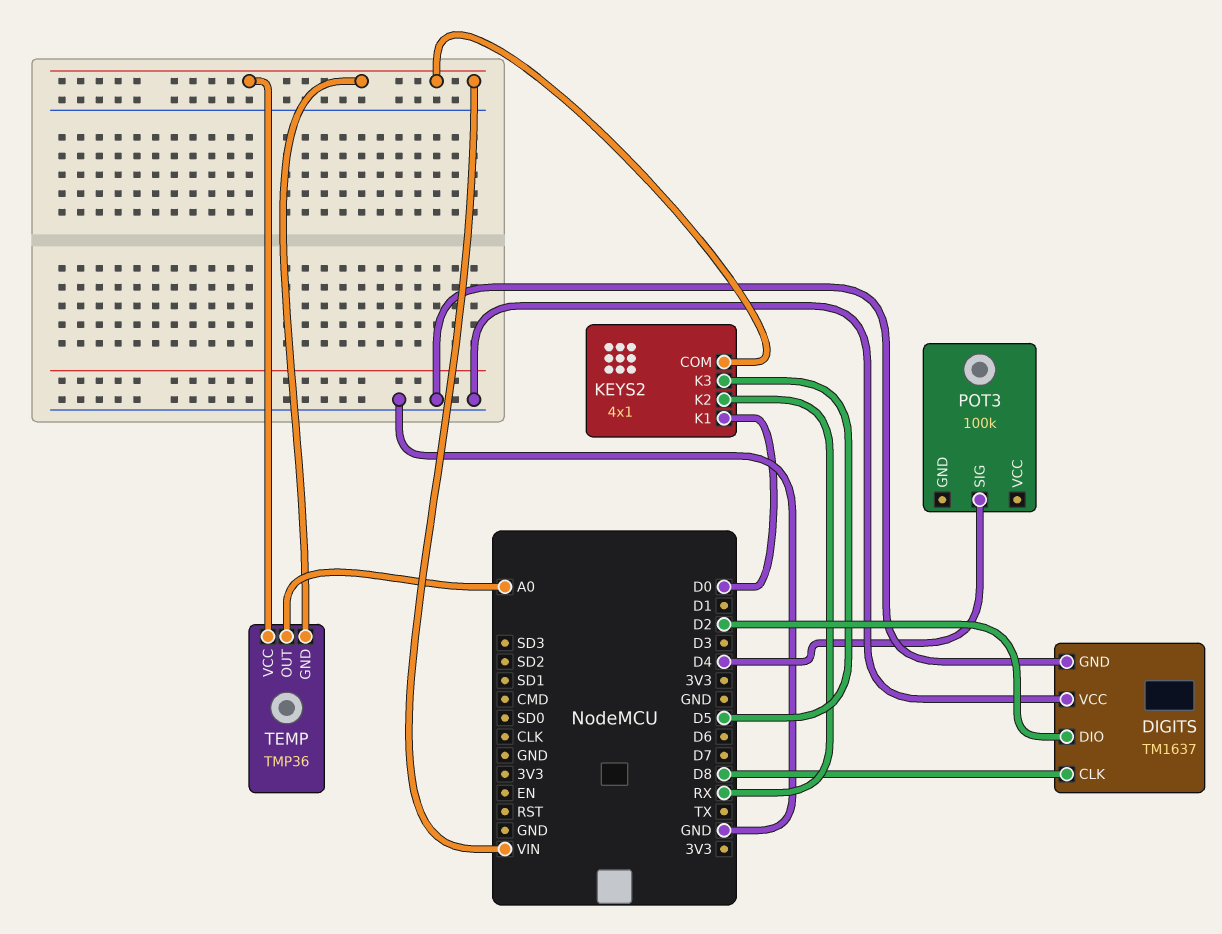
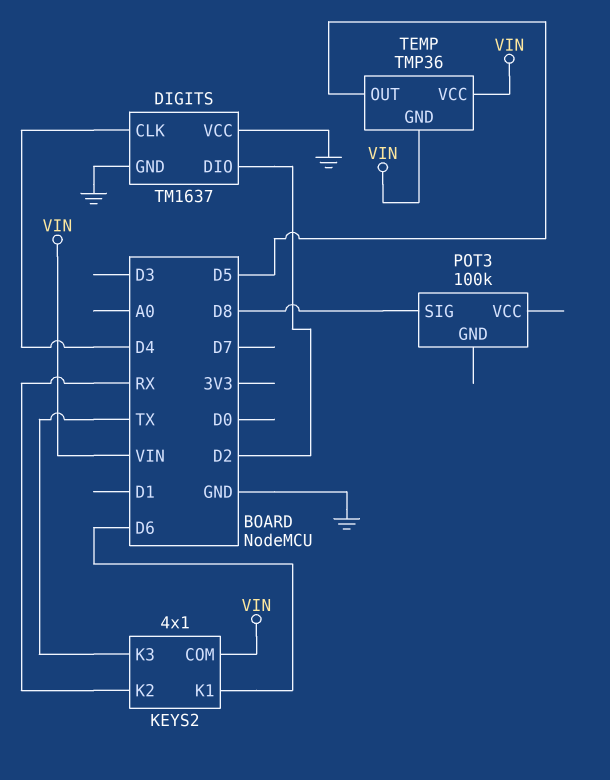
DIGITS pin CLK: D8 -> D4
KEYS2 pin K1: D0 -> D6
KEYS2 pin K3: D5 -> TX
POT3 pin SIG: D4 -> D8
TEMP pin OUT: A0 -> D5

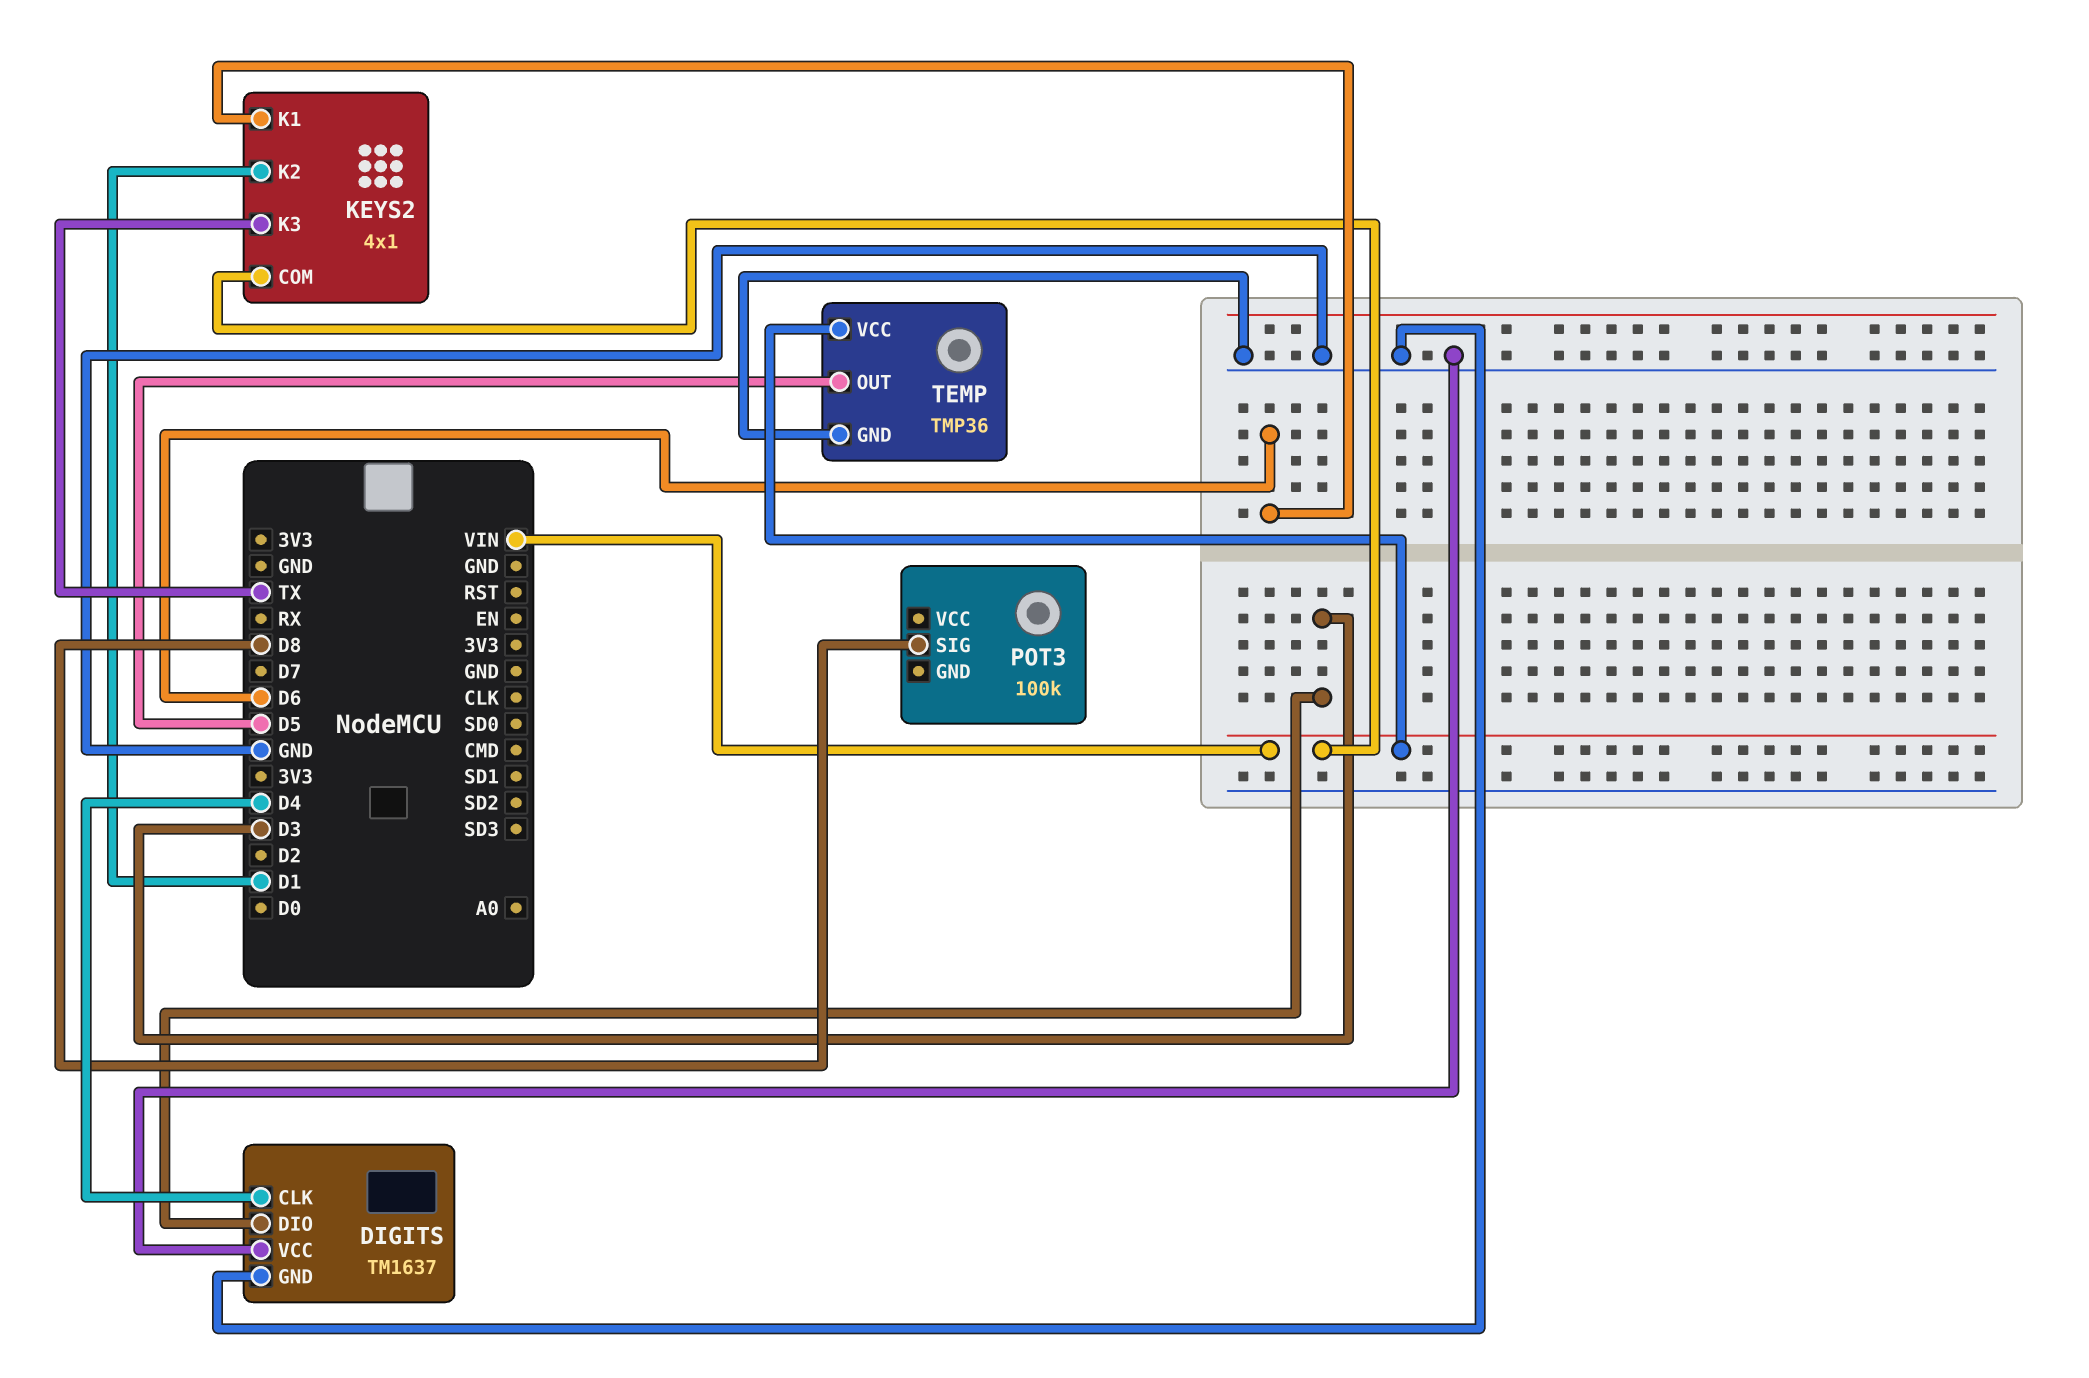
DIGITS pin DIO: D2 -> D3
KEYS2 pin K2: RX -> D1
TEMP pin GND: VIN -> GND

